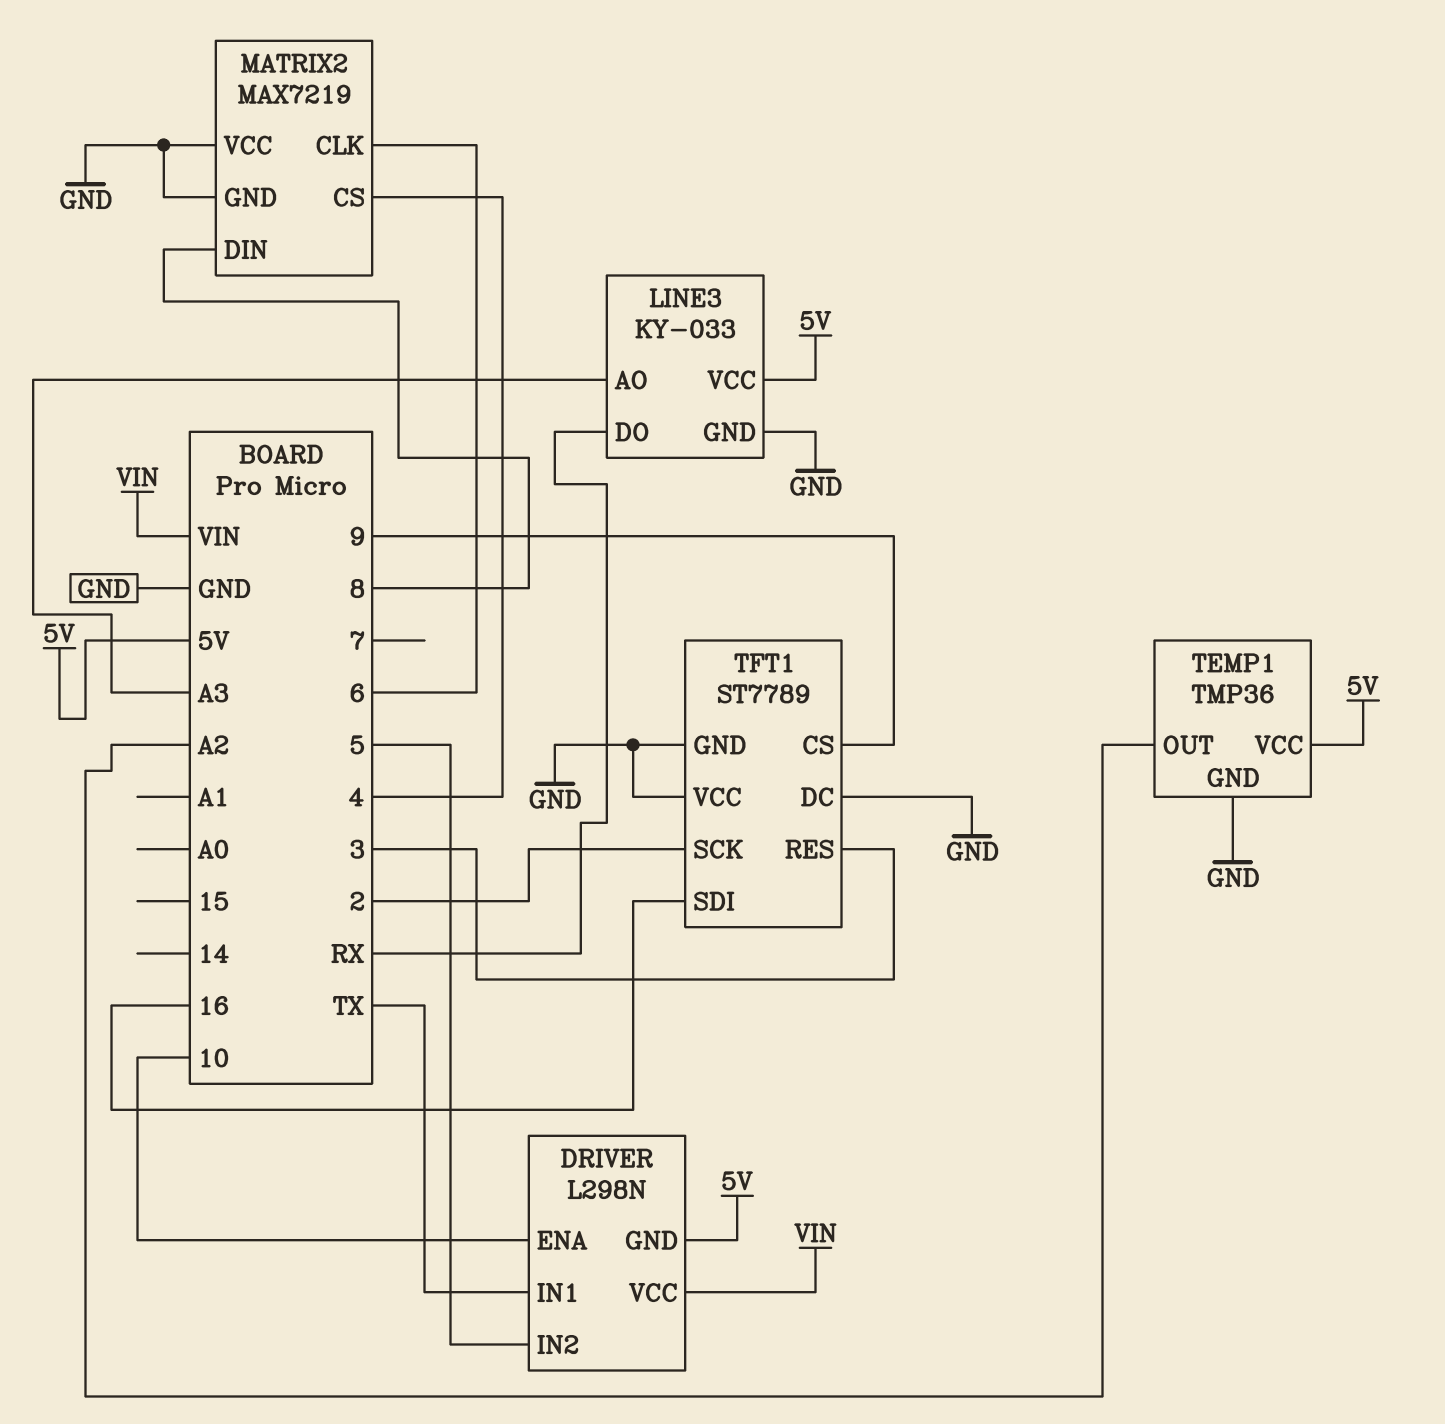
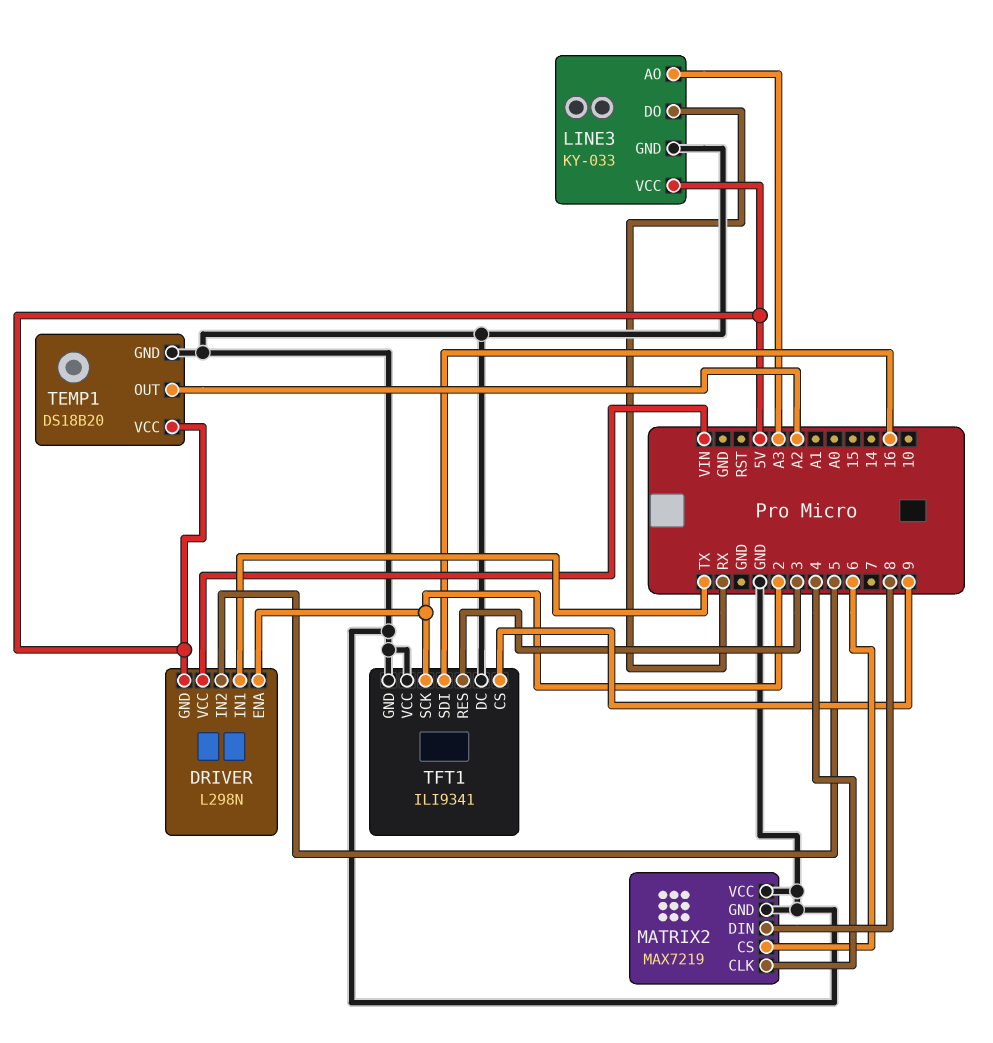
DRIVER pin ENA: 10 -> 2
MATRIX2 pin CLK: 6 -> 4
MATRIX2 pin CS: 4 -> 6
TEMP1: TMP36 -> DS18B20
TFT1: ST7789 -> ILI9341

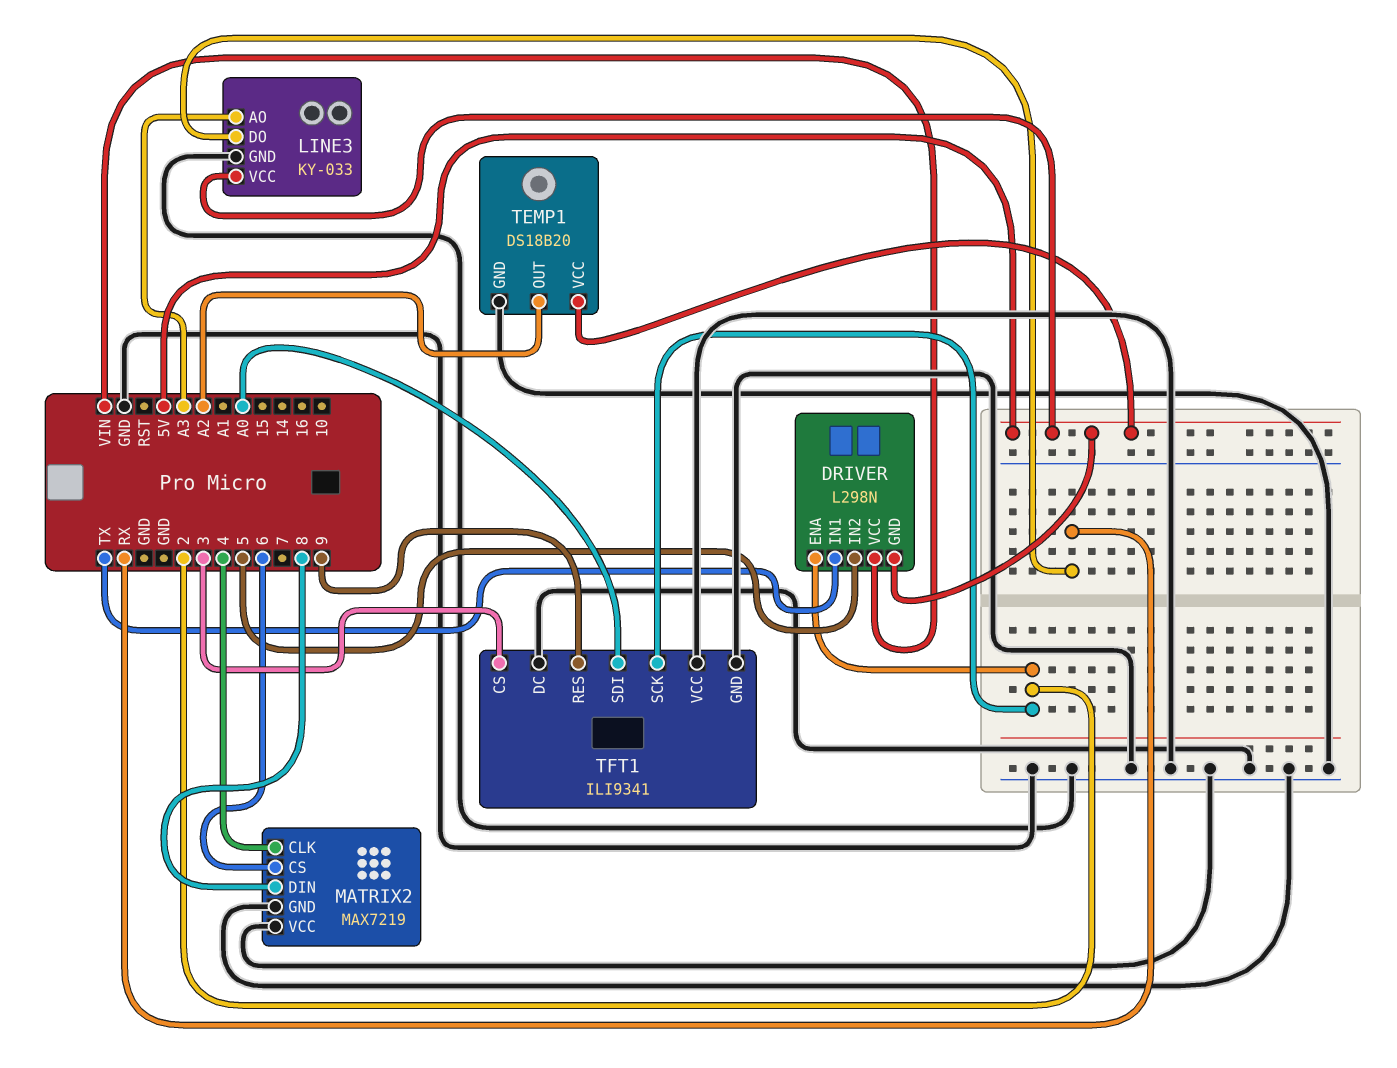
TFT1 pin CS: 9 -> 3
TFT1 pin RES: 3 -> 9
TFT1 pin SDI: 16 -> A0

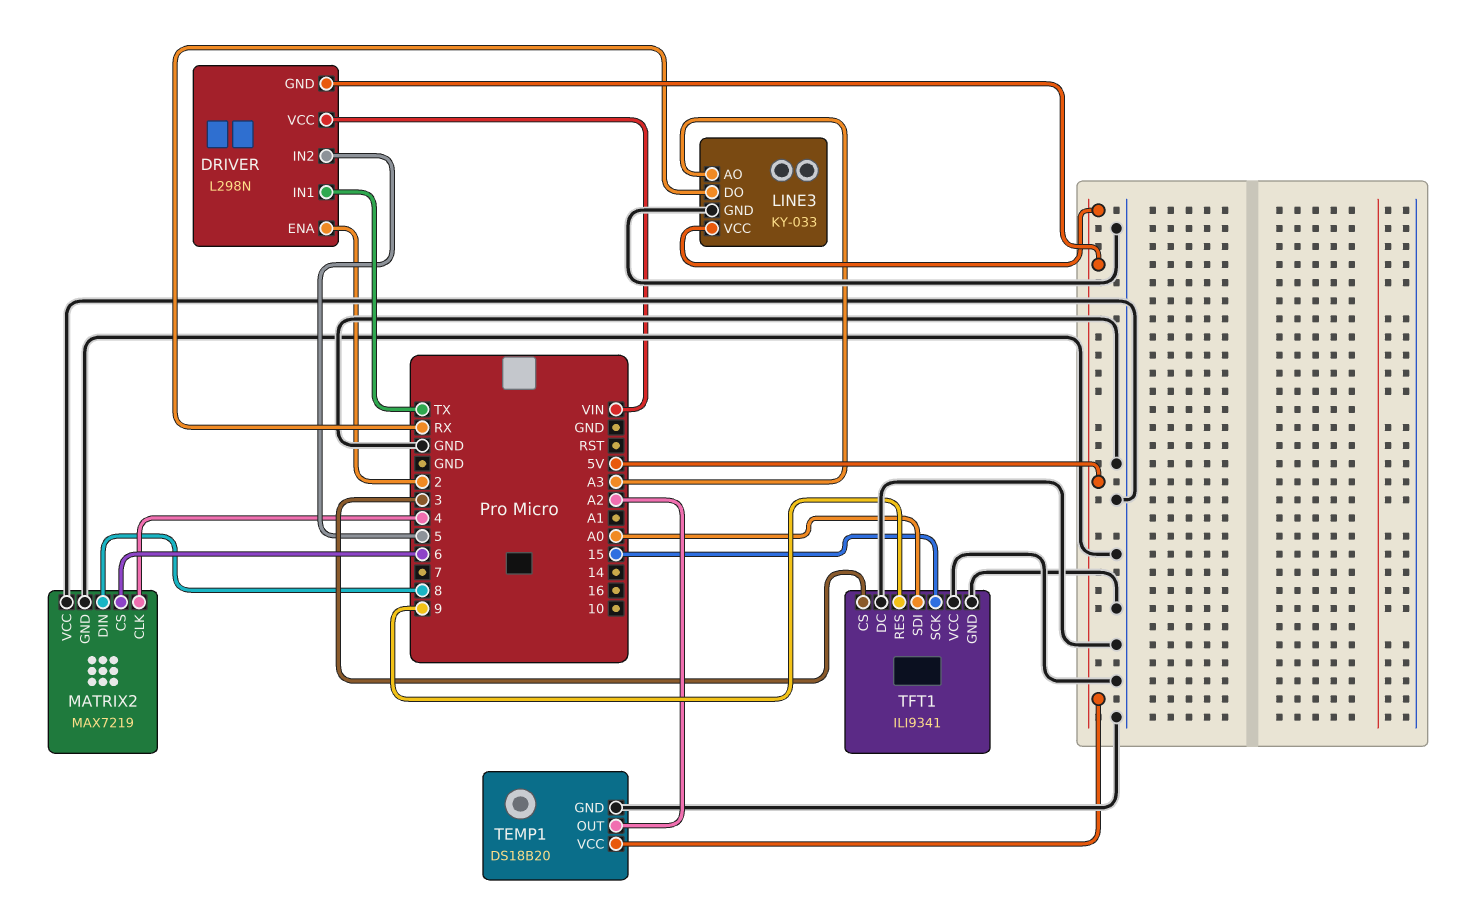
TFT1 pin SCK: 2 -> 15

